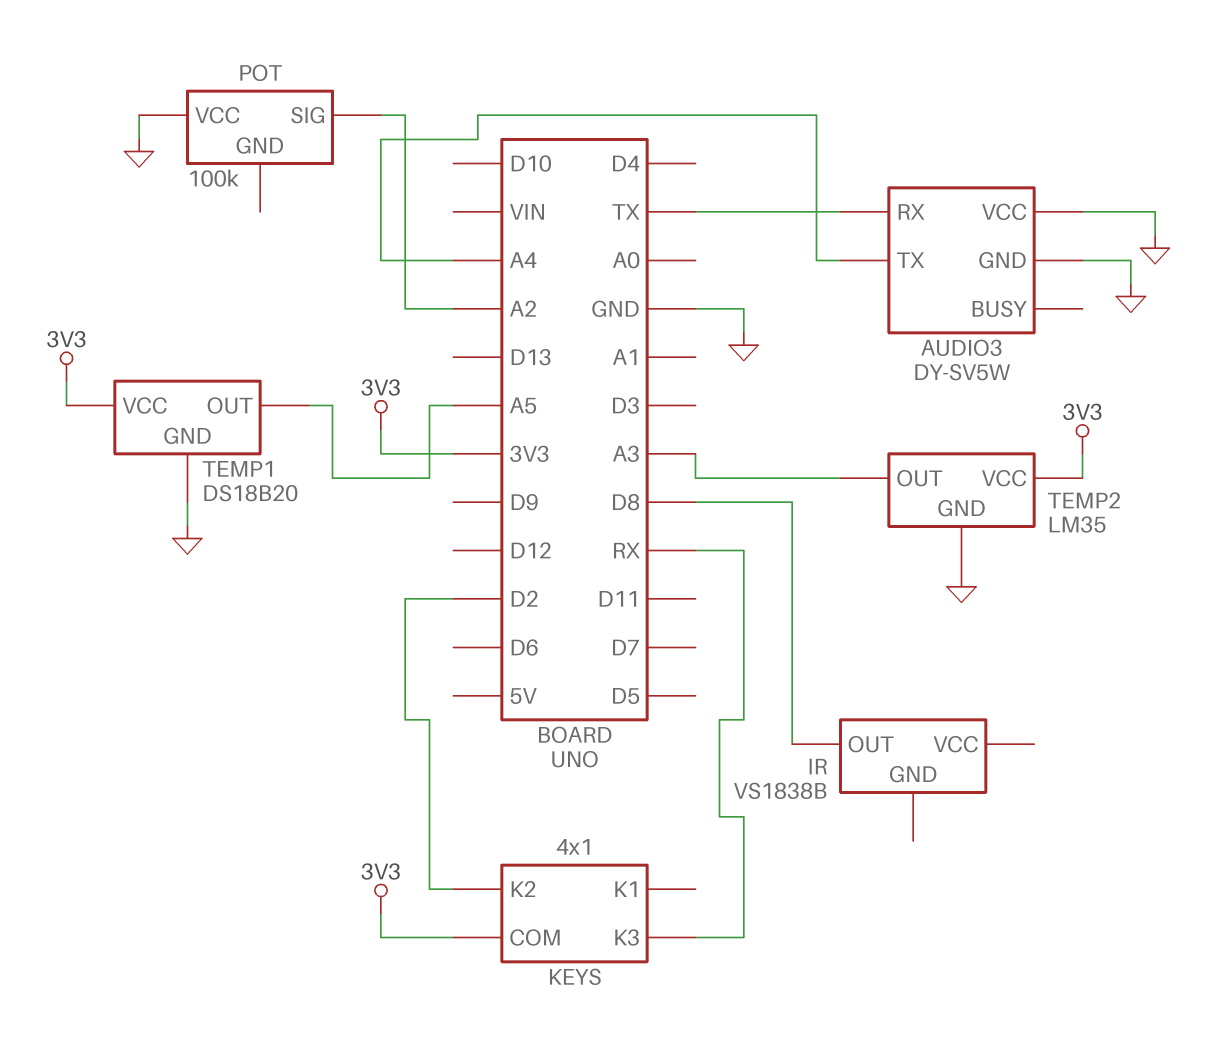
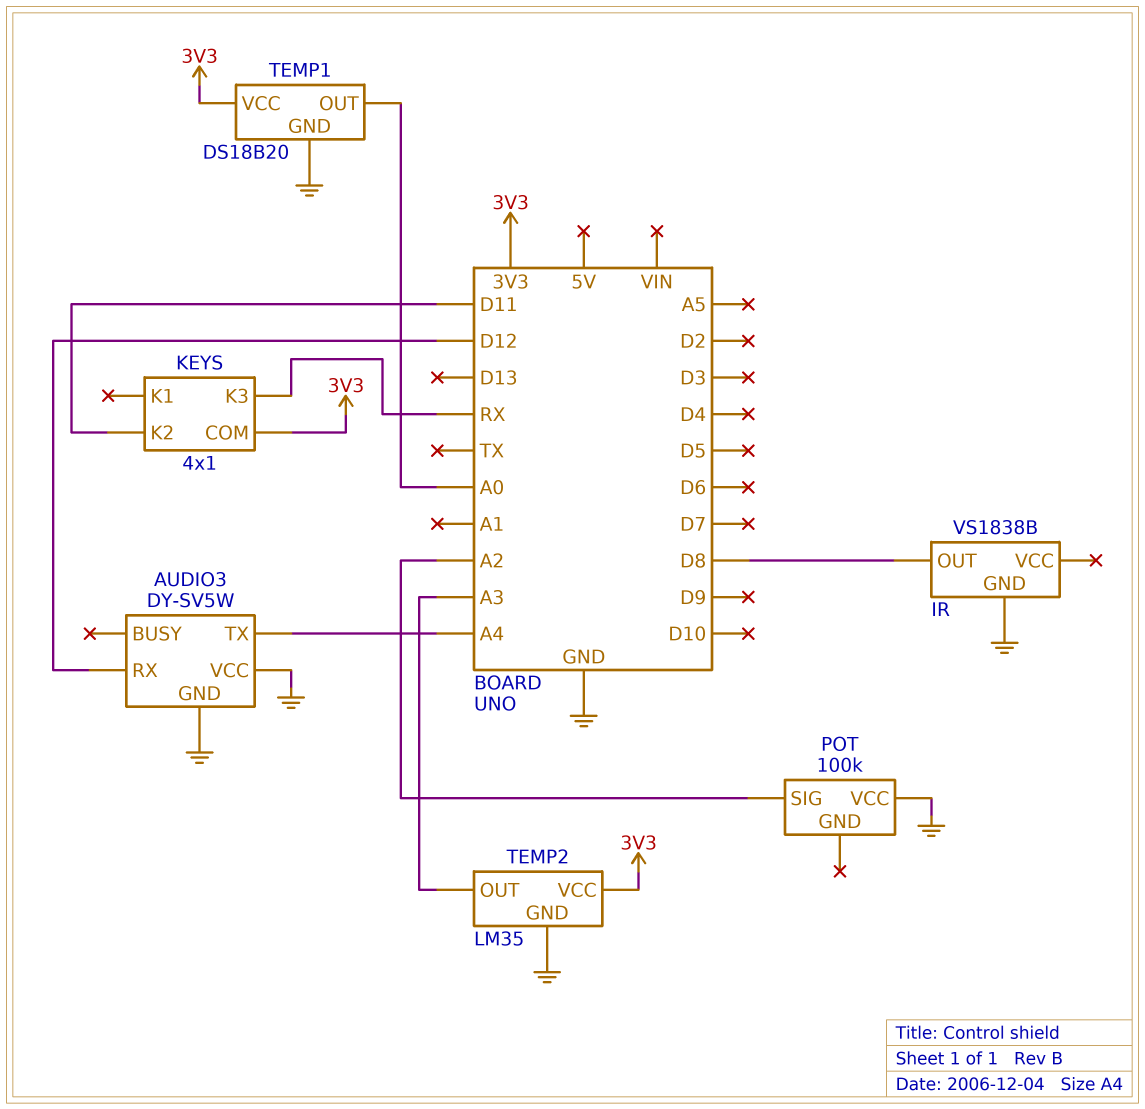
AUDIO3 pin RX: TX -> D12
IR pin GND: none -> GND
KEYS pin K2: D2 -> D11
TEMP1 pin OUT: A5 -> A0

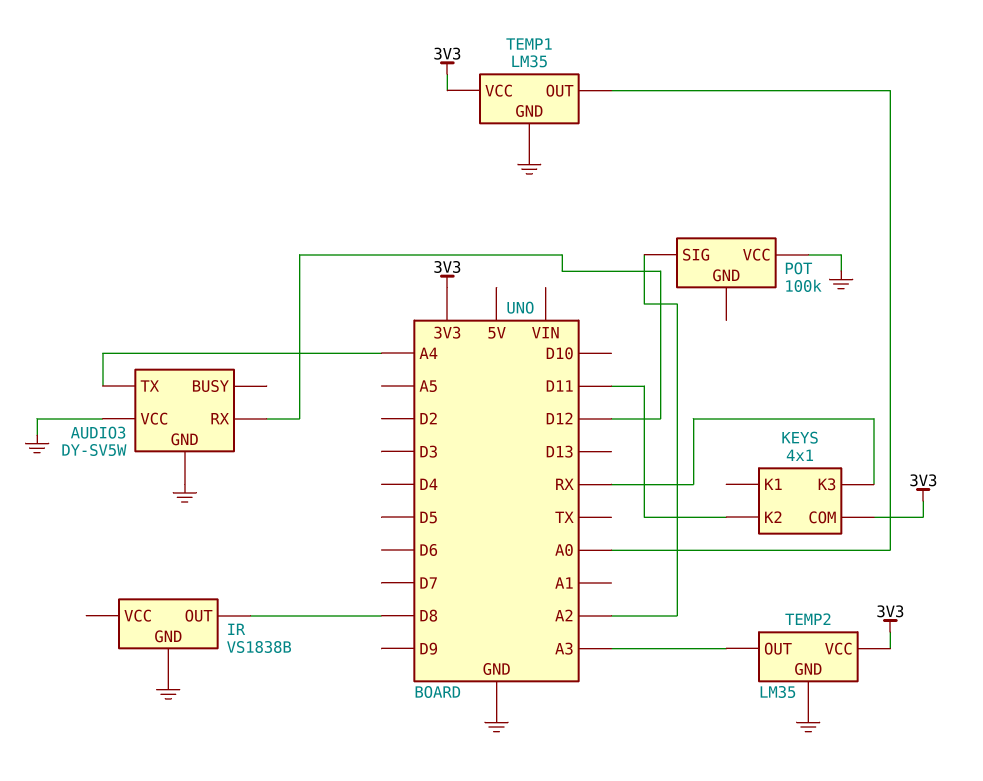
TEMP1: DS18B20 -> LM35

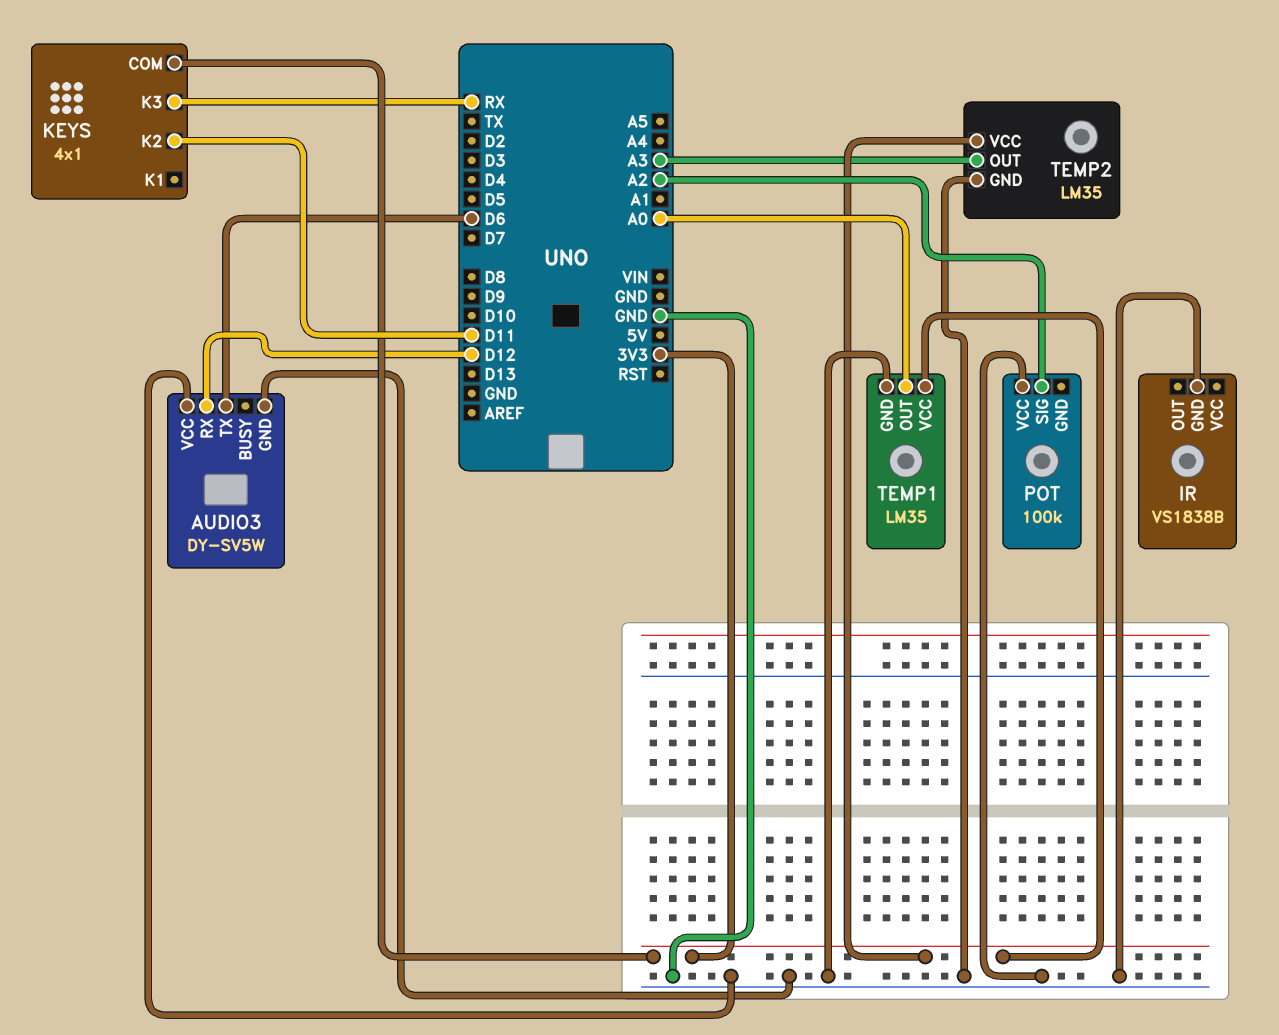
AUDIO3 pin TX: A4 -> D6
IR pin OUT: D8 -> none

